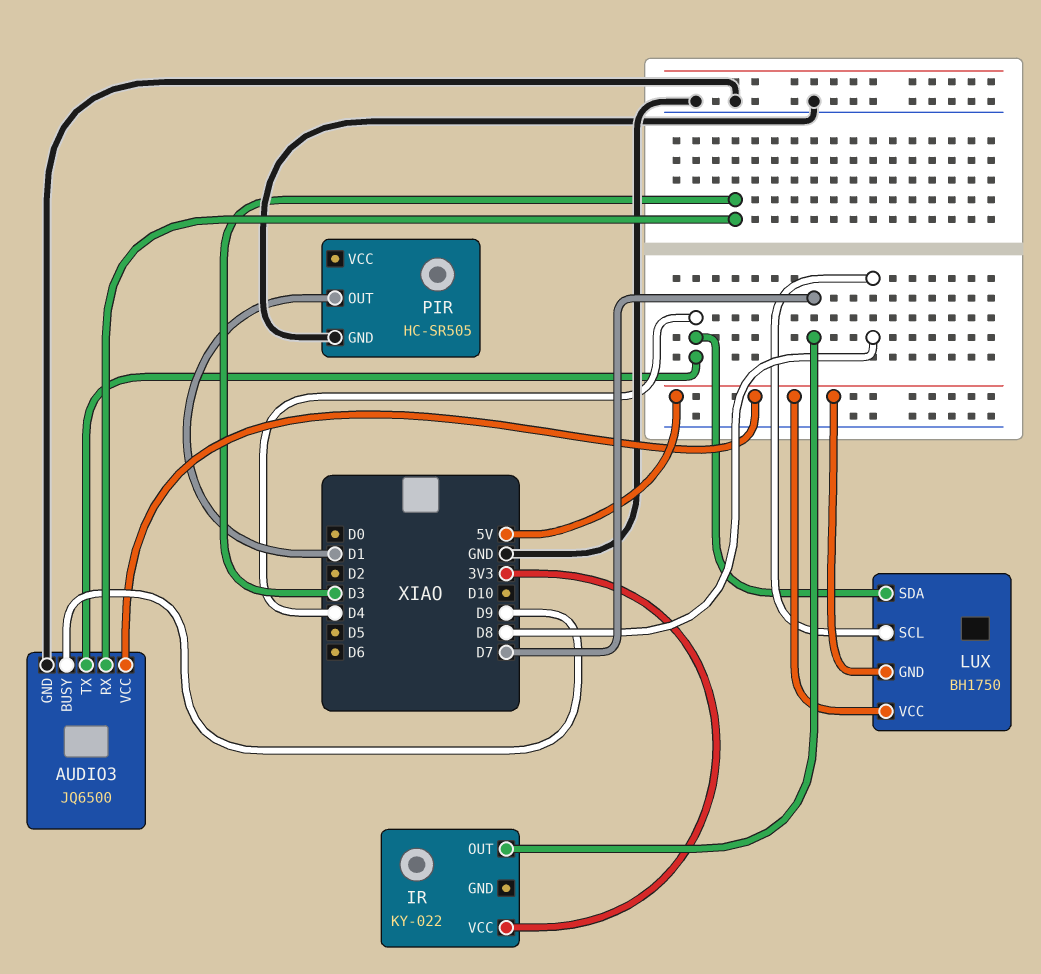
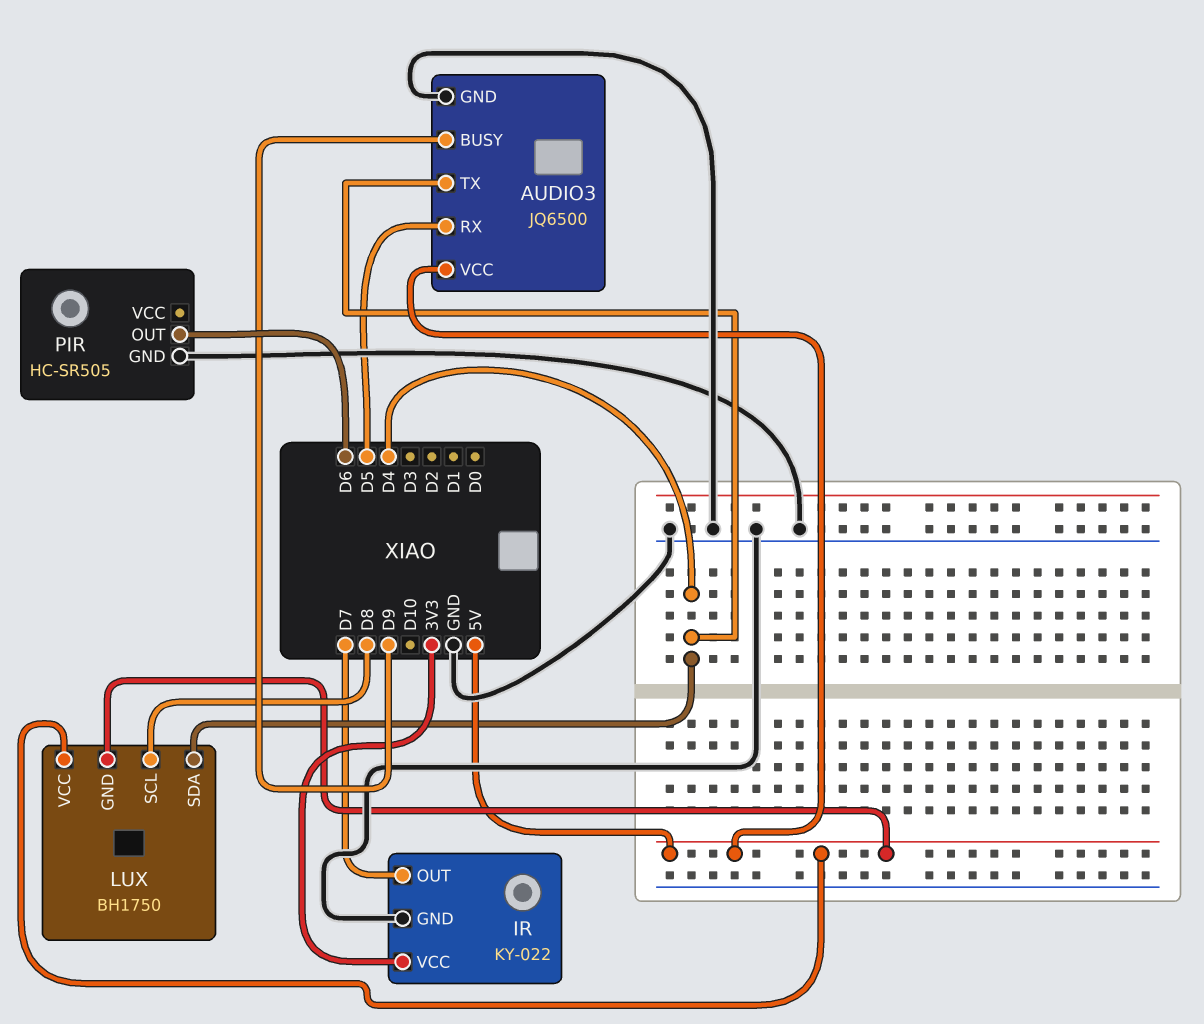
AUDIO3 pin RX: D3 -> D5
IR pin GND: none -> GND
PIR pin OUT: D1 -> D6

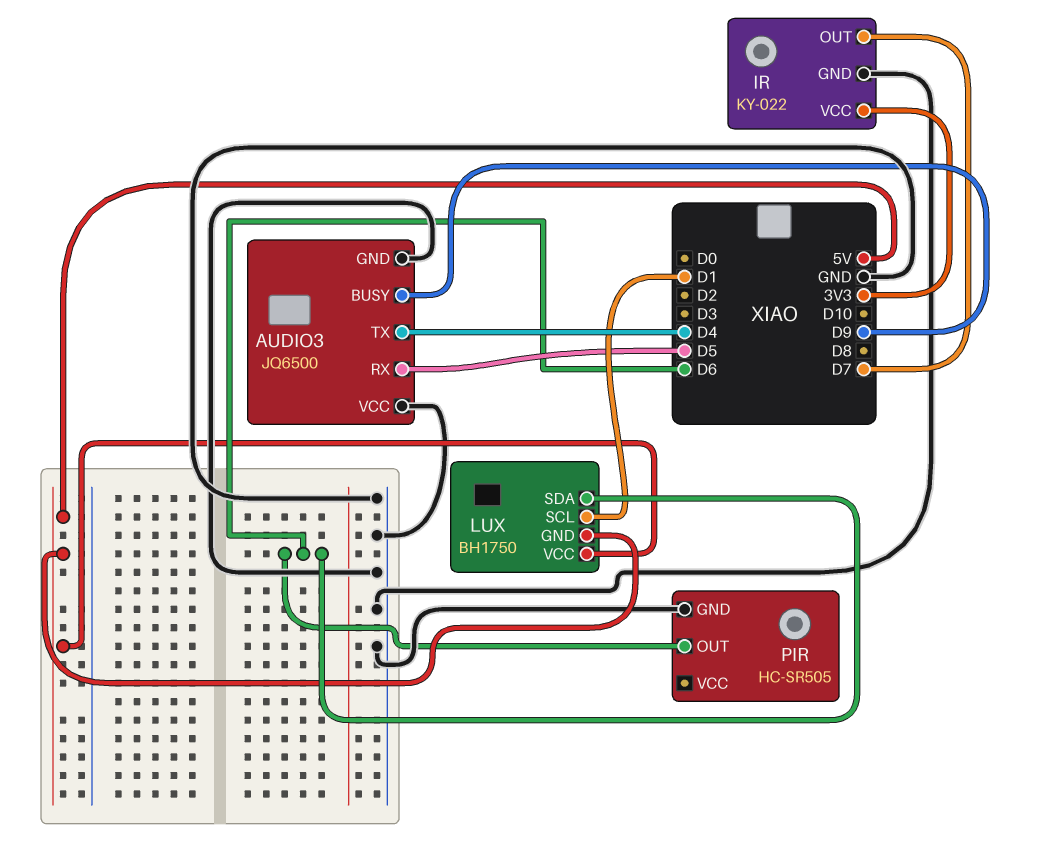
AUDIO3 pin VCC: 5V -> GND
LUX pin SCL: D8 -> D1
LUX pin SDA: D4 -> D6

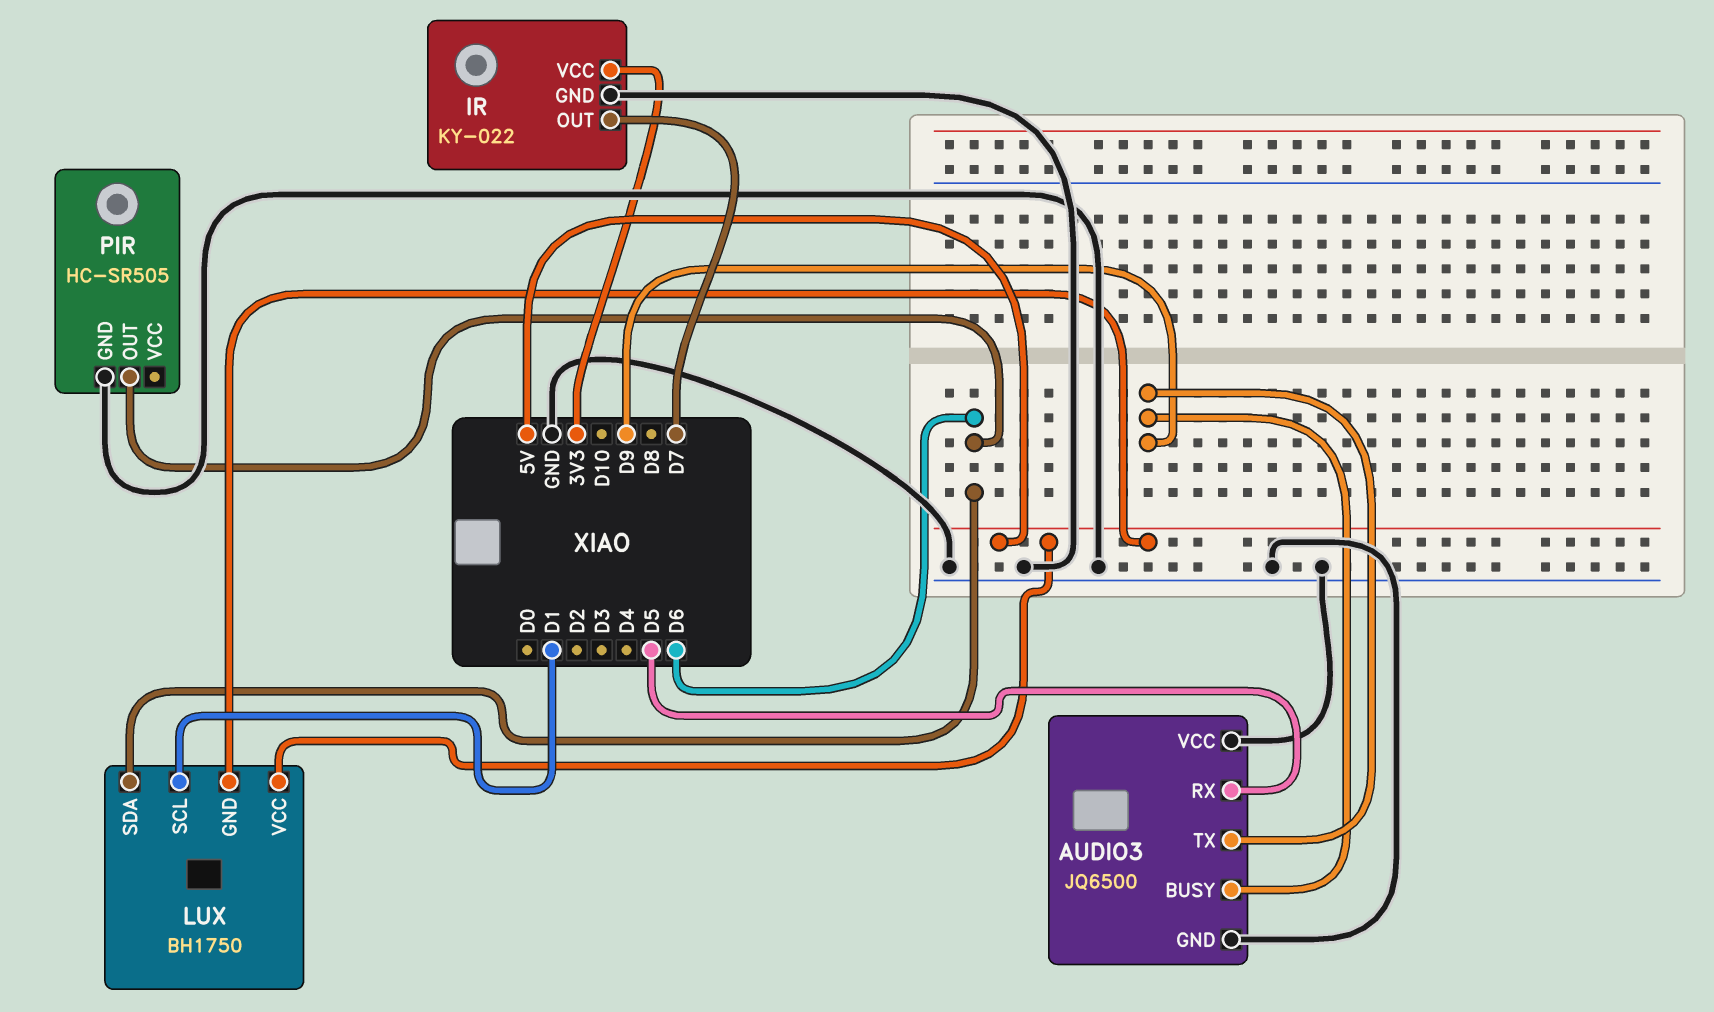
AUDIO3 pin TX: D4 -> D9

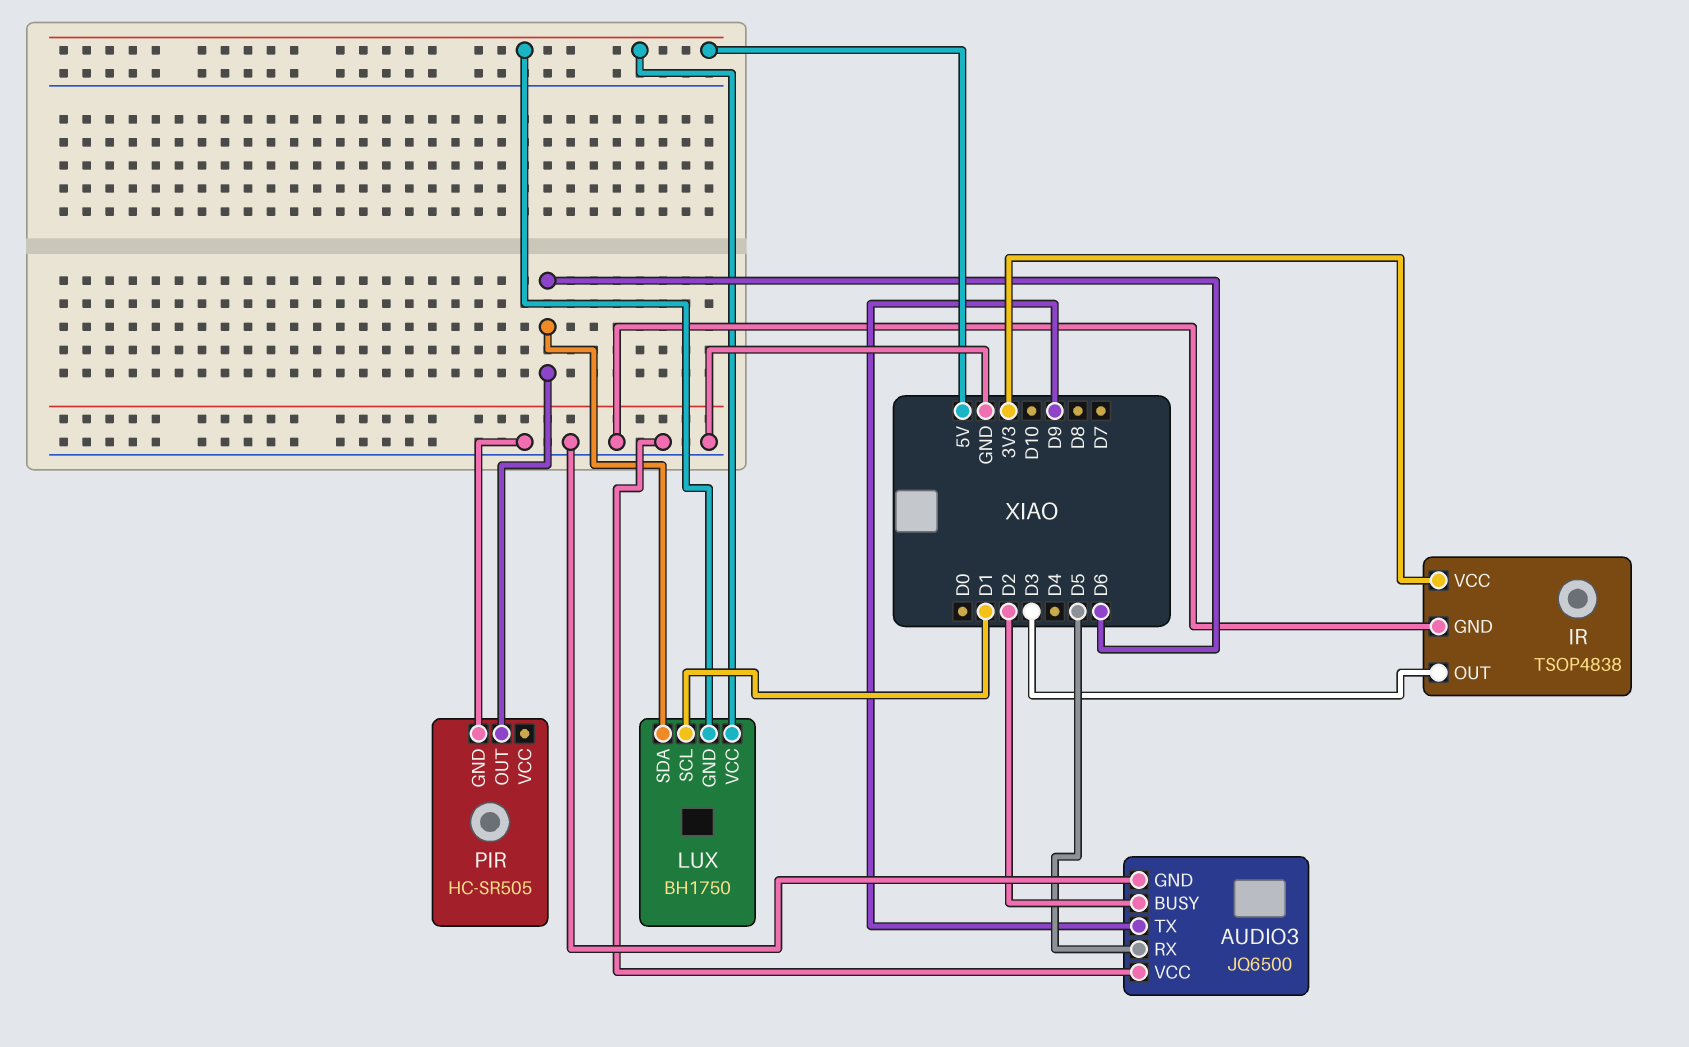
AUDIO3 pin BUSY: D9 -> D2
IR: KY-022 -> TSOP4838
IR pin OUT: D7 -> D3

